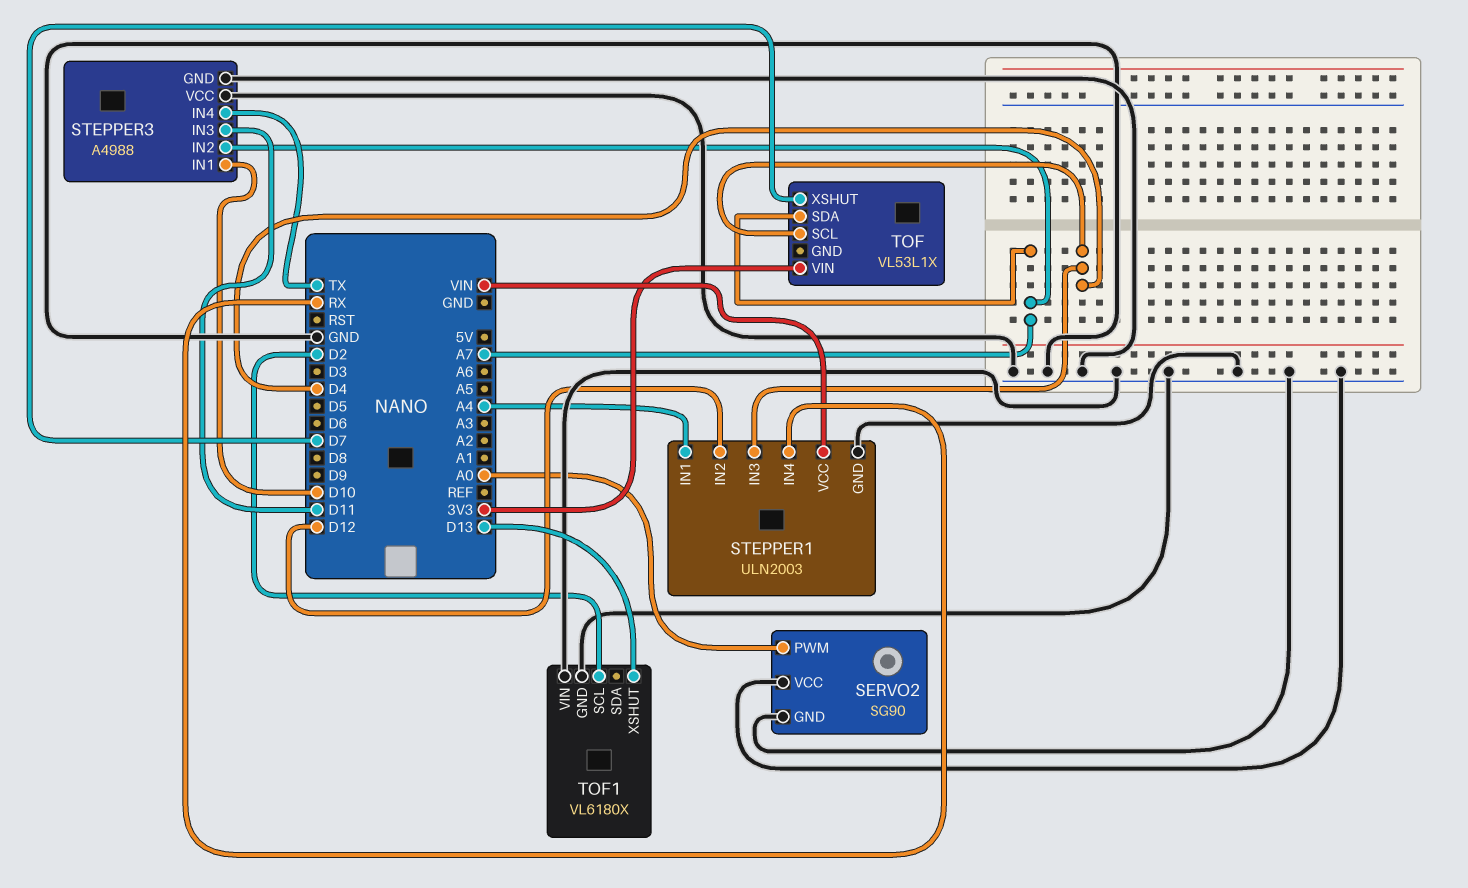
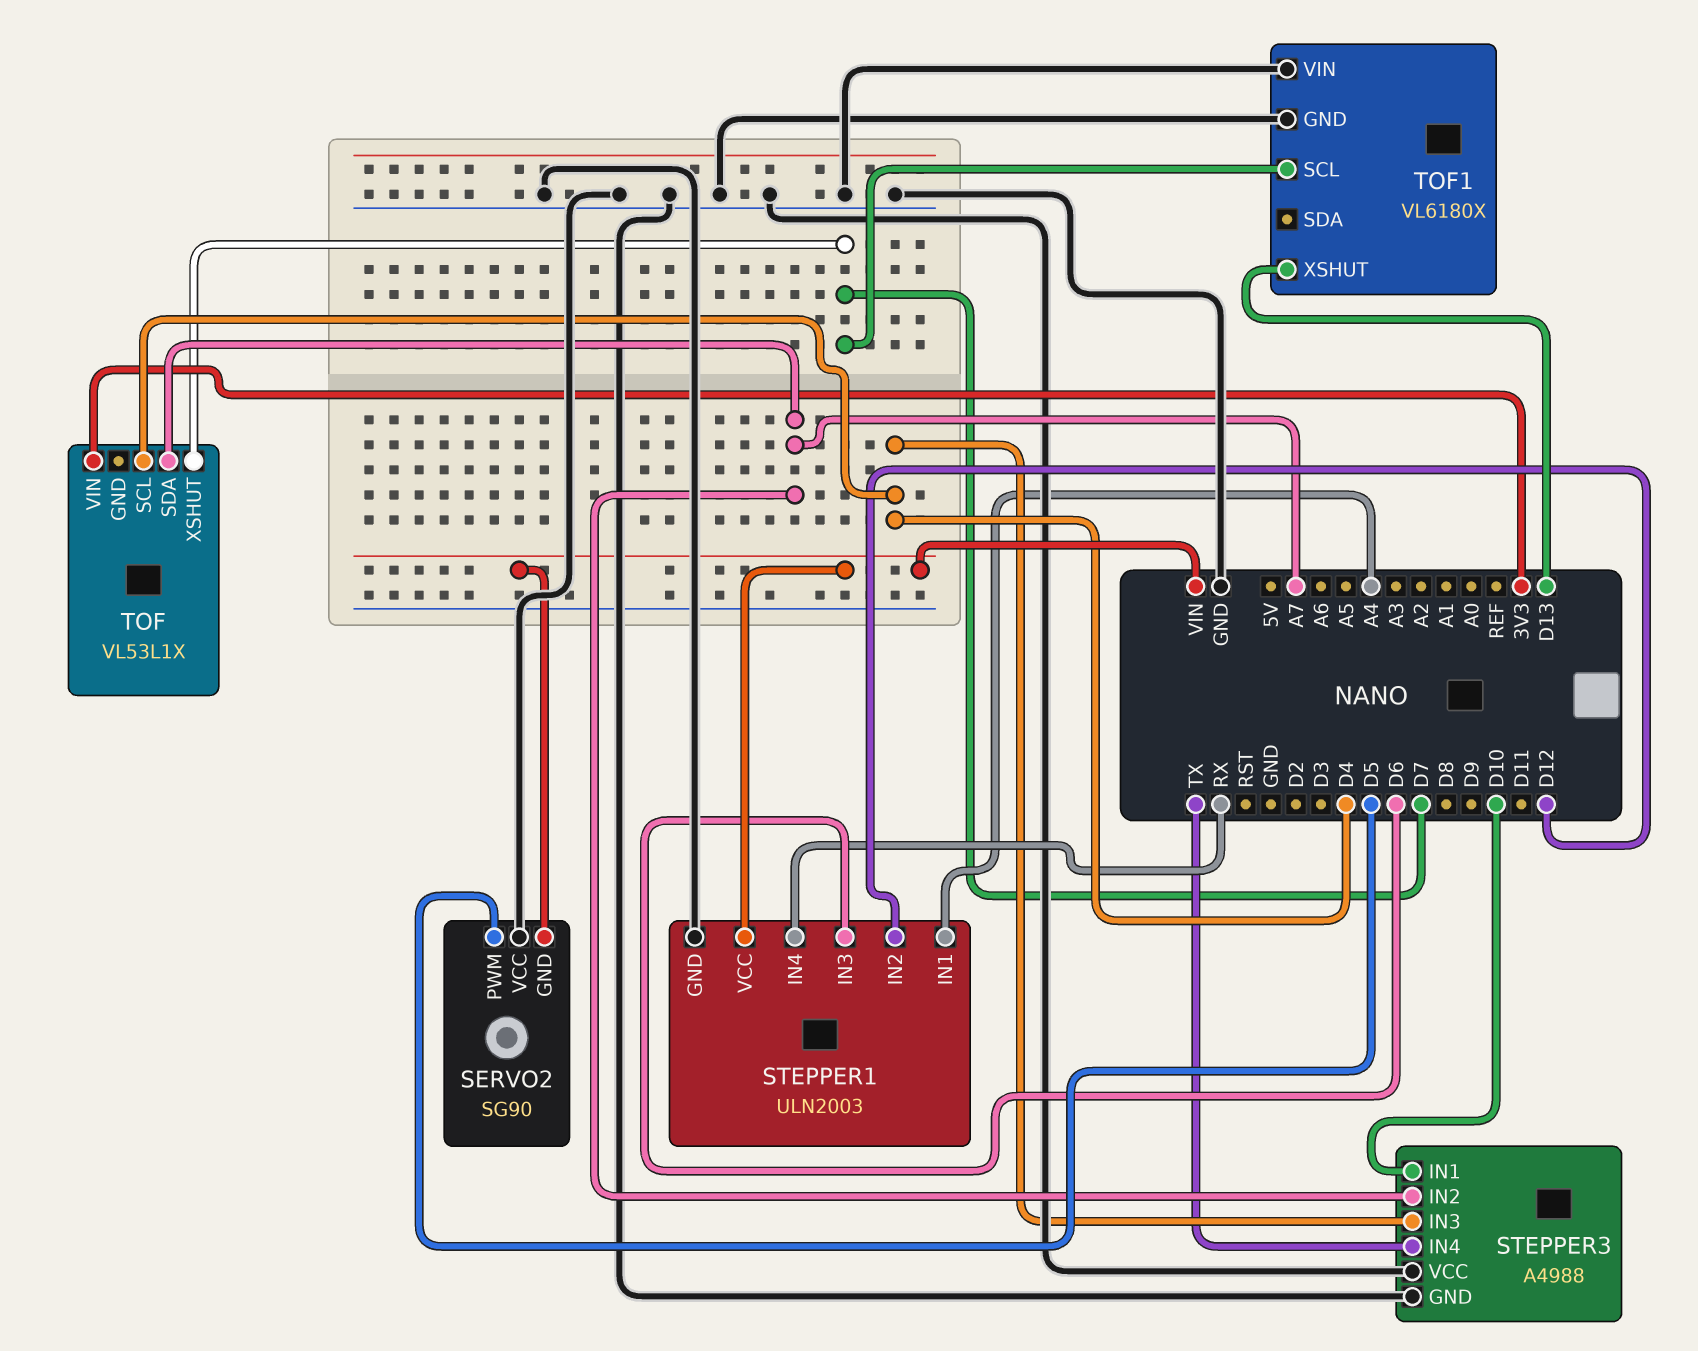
SERVO2 pin GND: GND -> VIN
SERVO2 pin PWM: A0 -> D5
STEPPER1 pin IN3: D4 -> D6
STEPPER3 pin IN3: D11 -> D4
TOF1 pin SCL: D2 -> D7

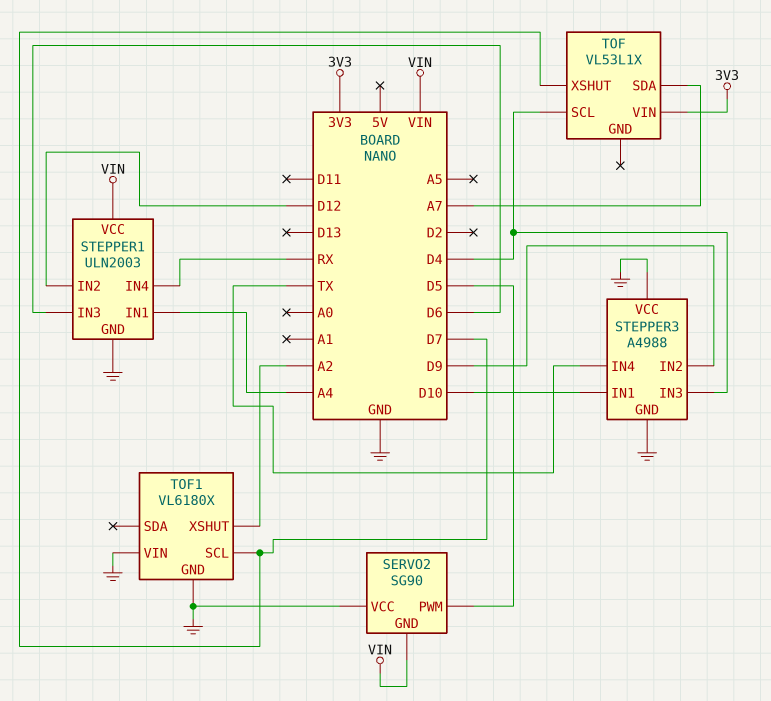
STEPPER3 pin IN2: A7 -> D9
TOF1 pin XSHUT: D13 -> A2

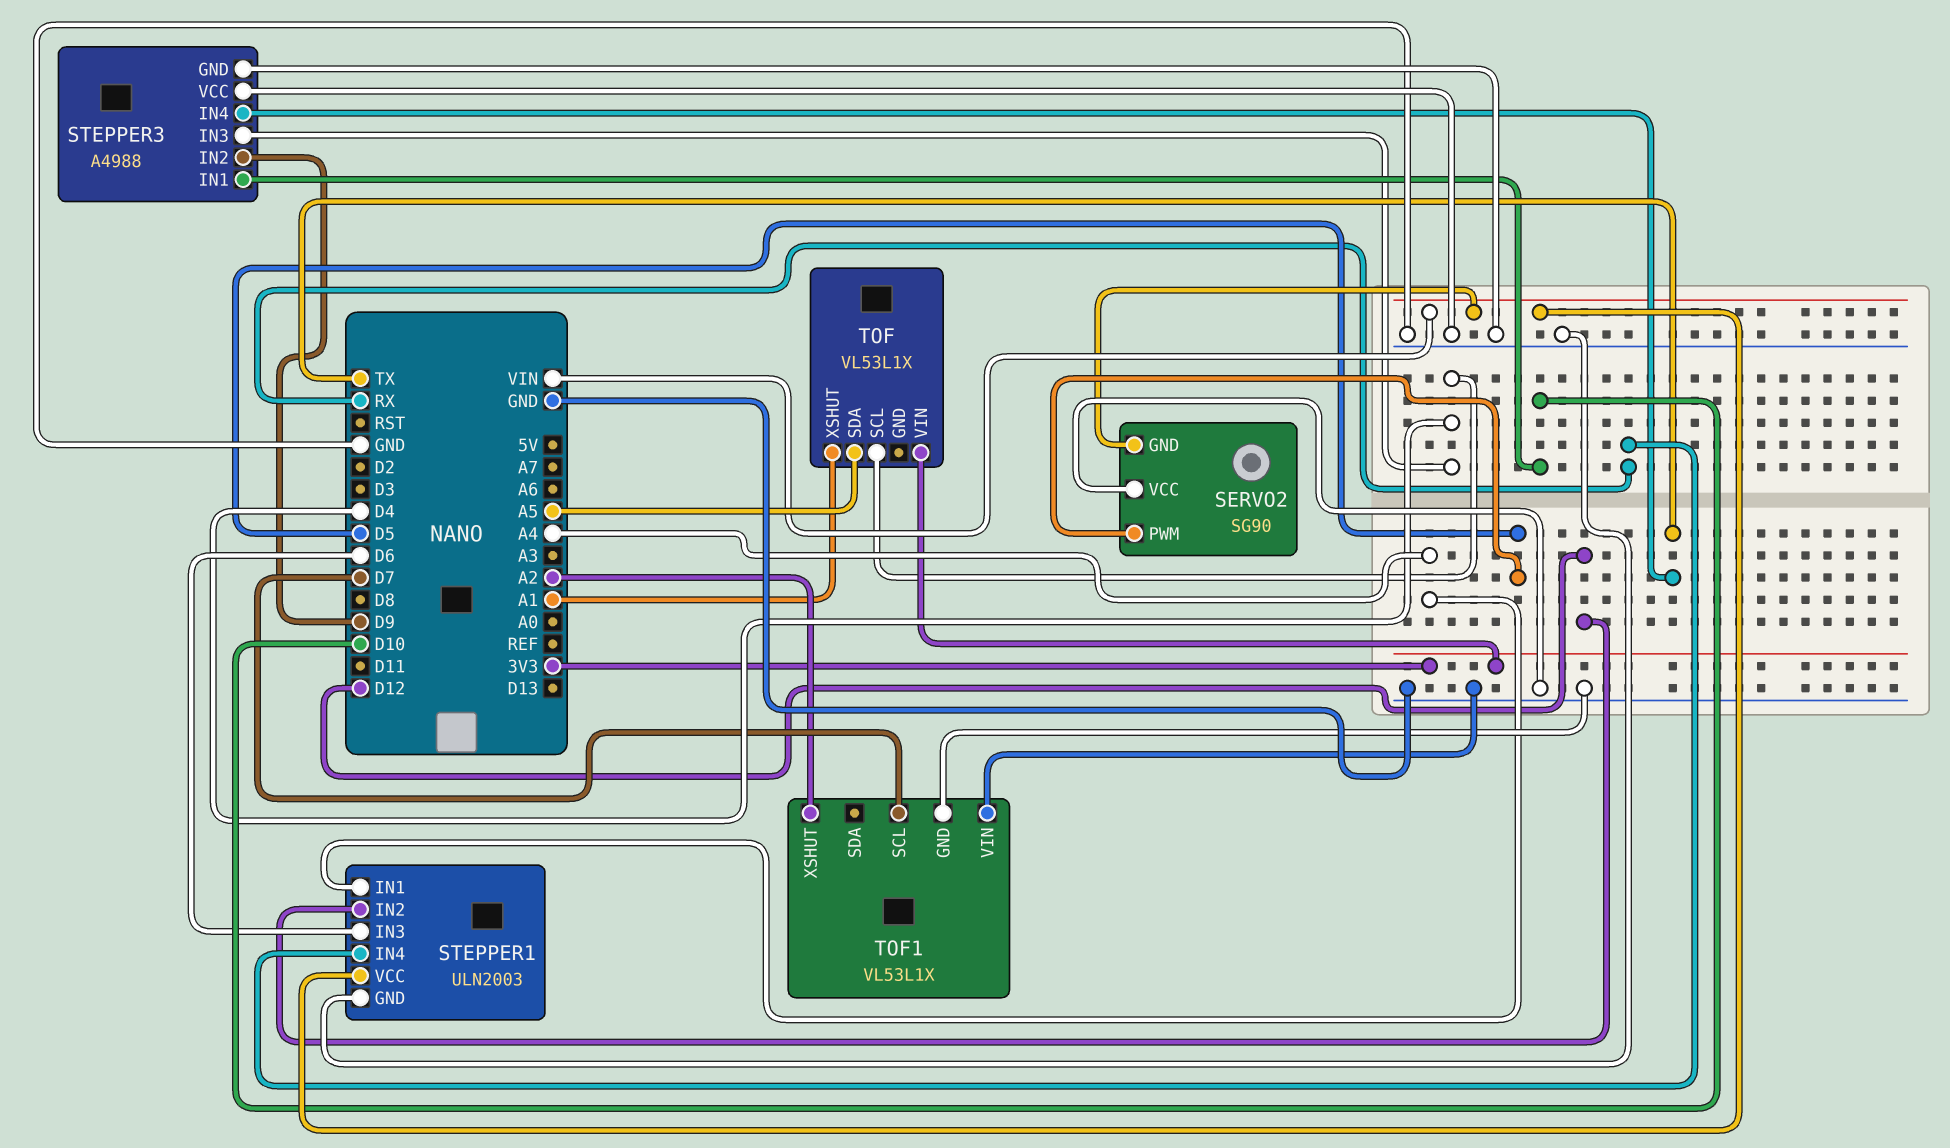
TOF pin SDA: A7 -> A5
TOF pin XSHUT: D7 -> A1
TOF1: VL6180X -> VL53L1X

